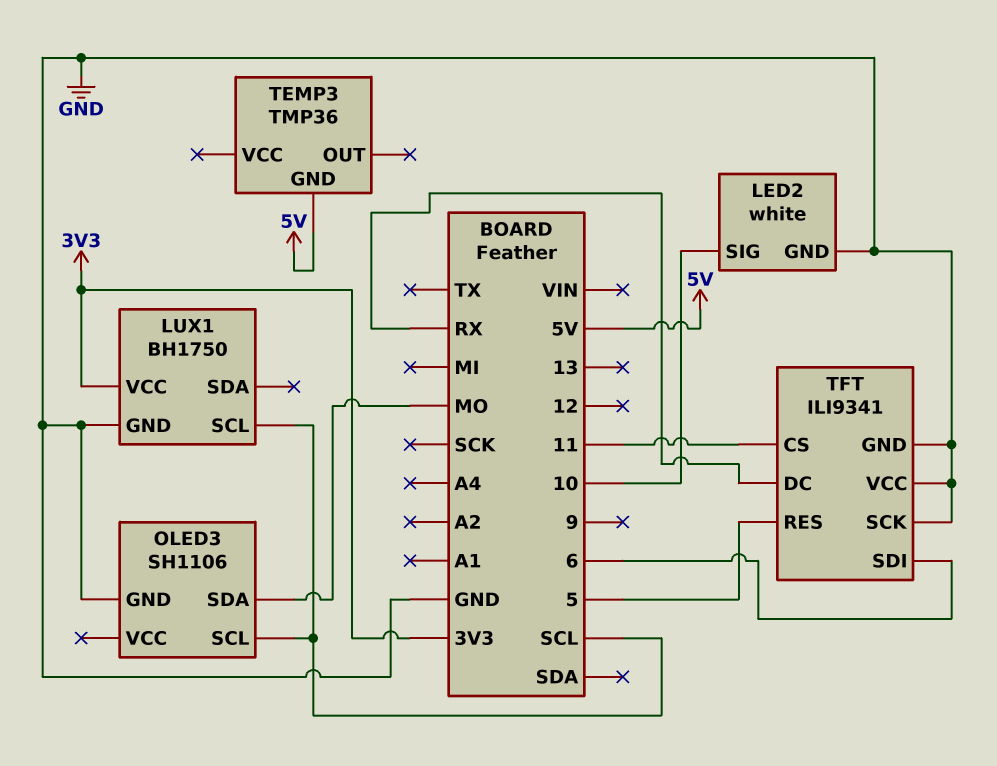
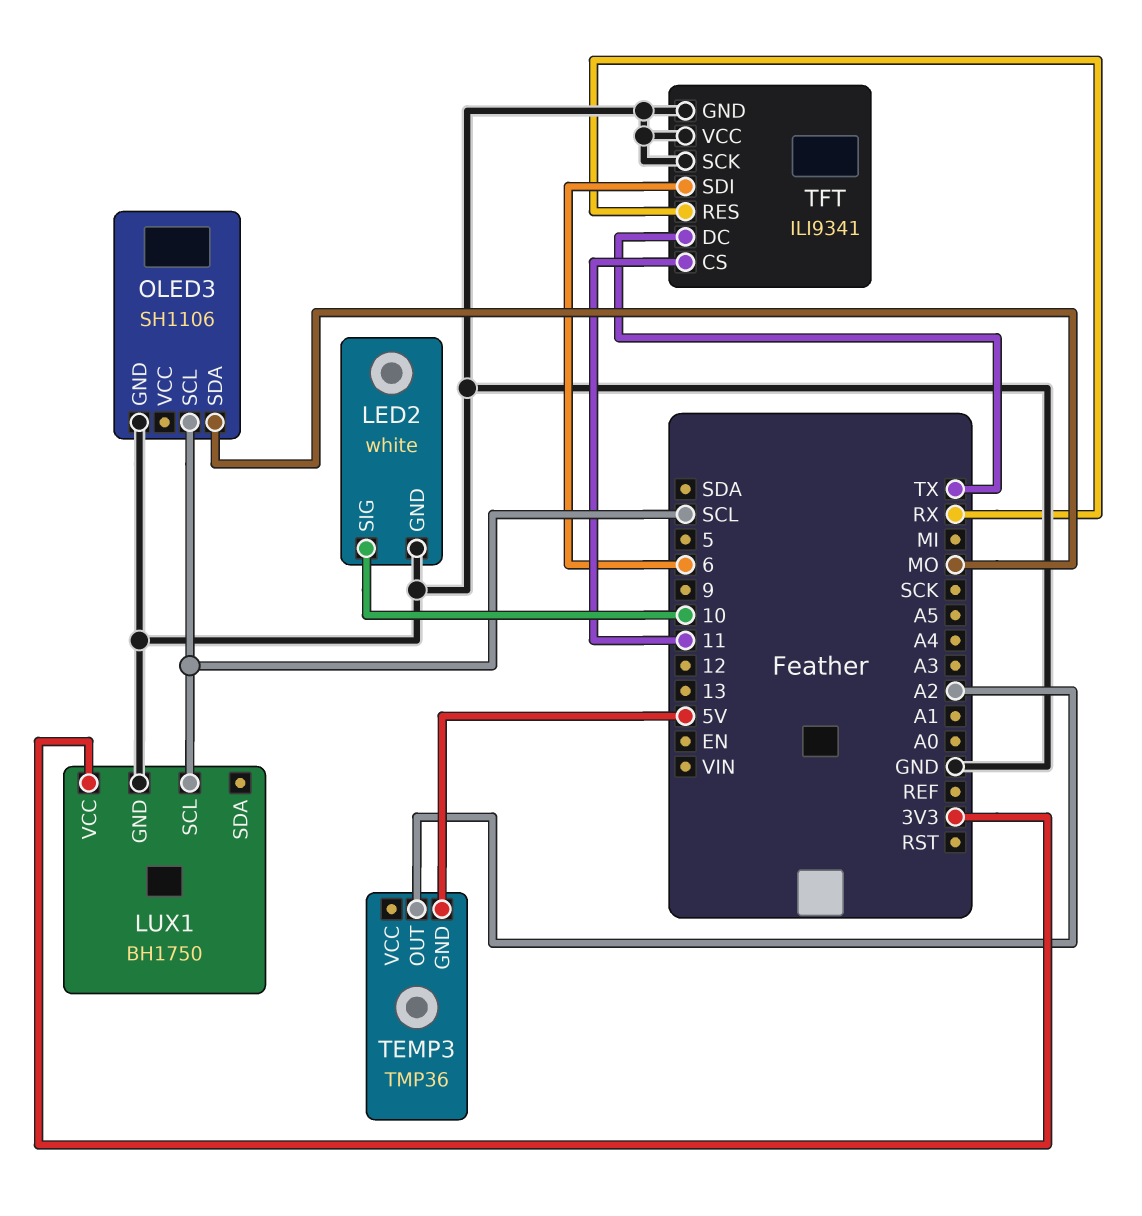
TEMP3 pin OUT: none -> A2
TFT pin DC: RX -> TX
TFT pin RES: 5 -> RX

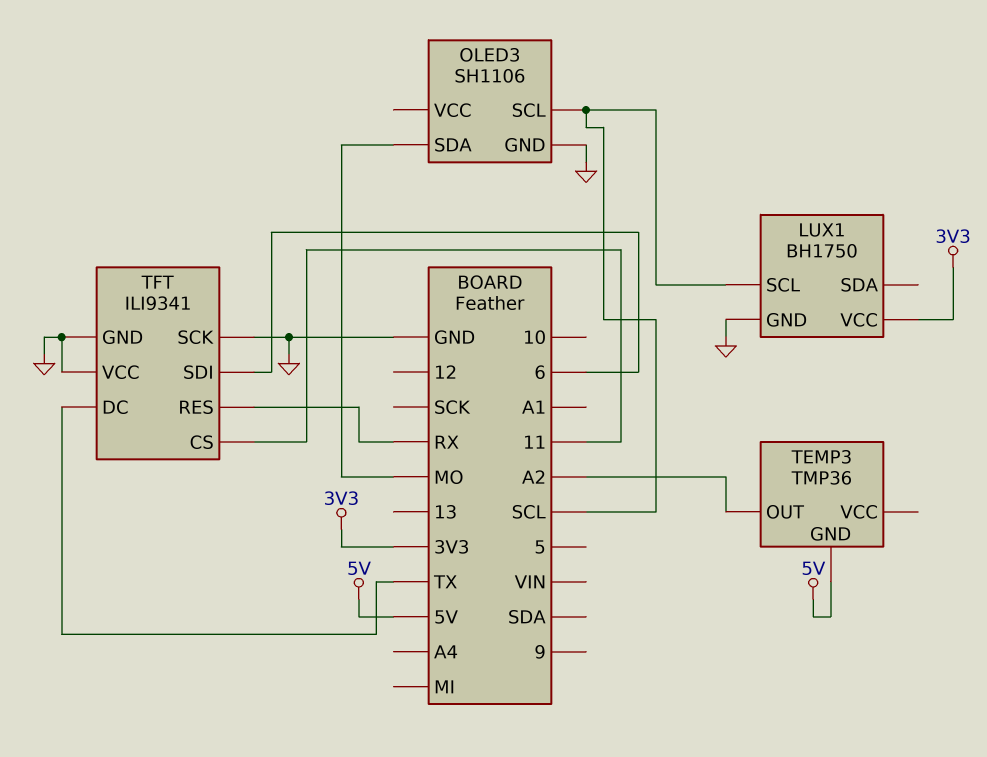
LED2: white -> none
LED2 pin GND: GND -> none
LED2 pin SIG: 10 -> none

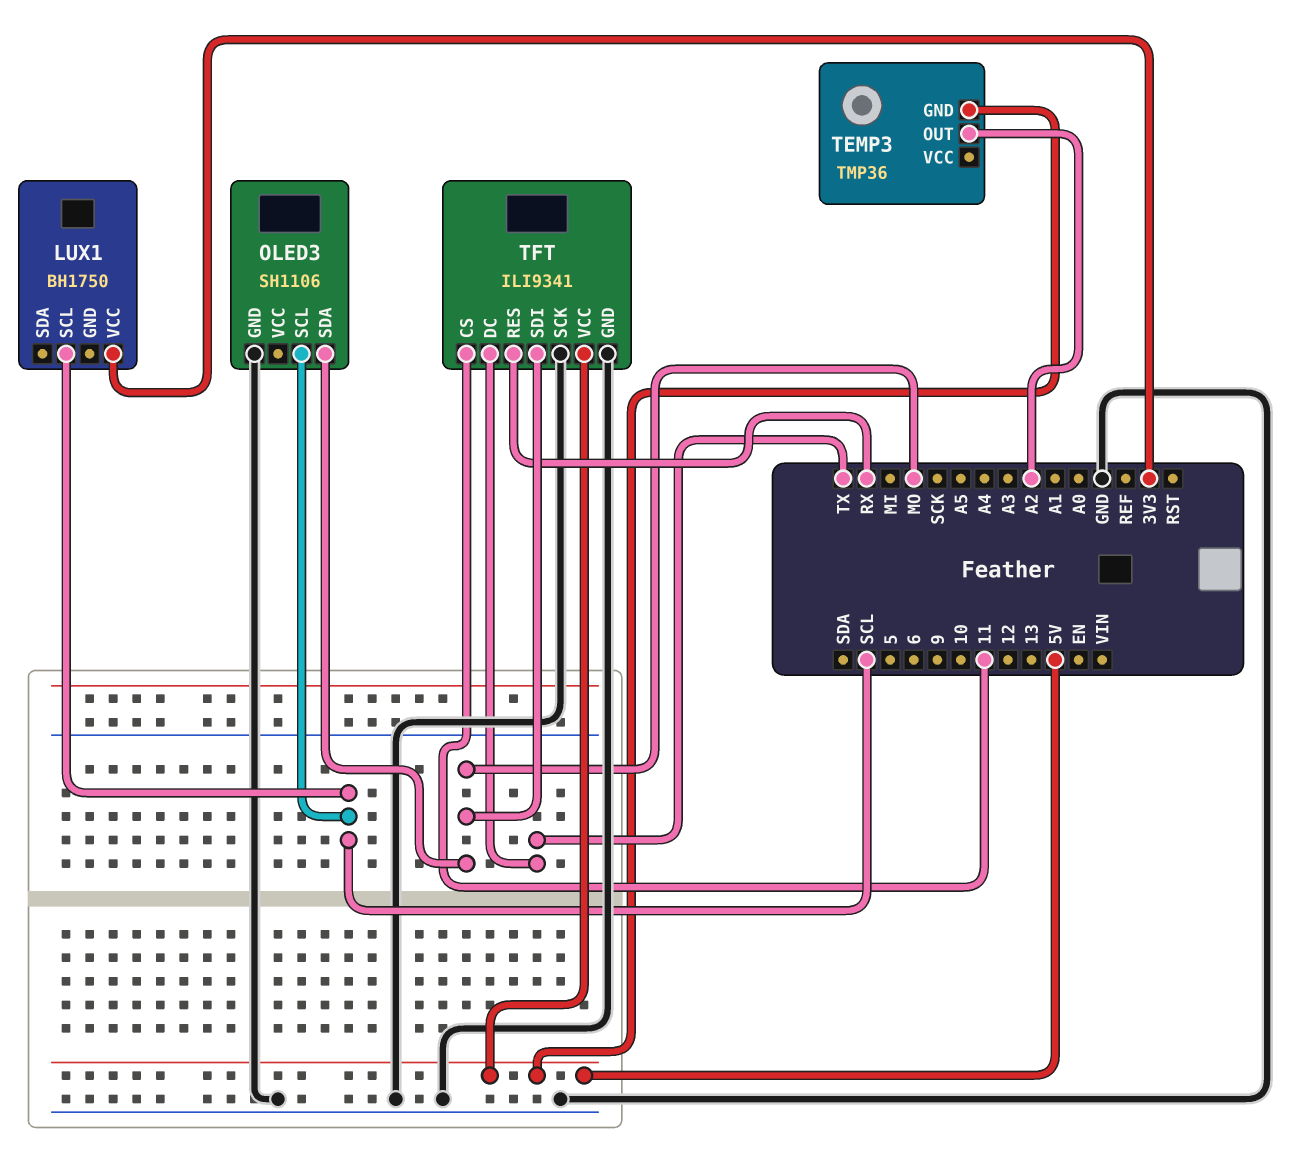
LUX1 pin GND: GND -> none
TFT pin SDI: 6 -> MO
TFT pin VCC: GND -> 5V

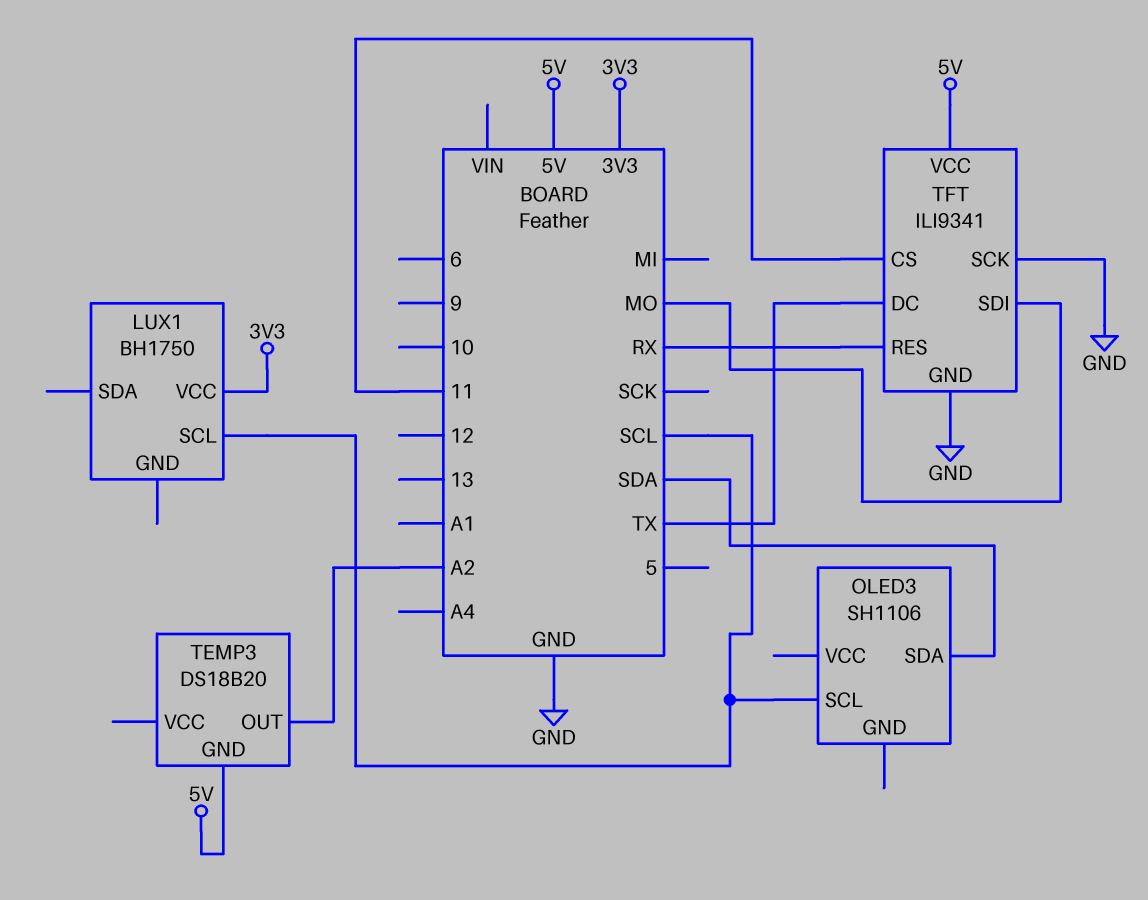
OLED3 pin GND: GND -> none
OLED3 pin SDA: MO -> SDA
TEMP3: TMP36 -> DS18B20

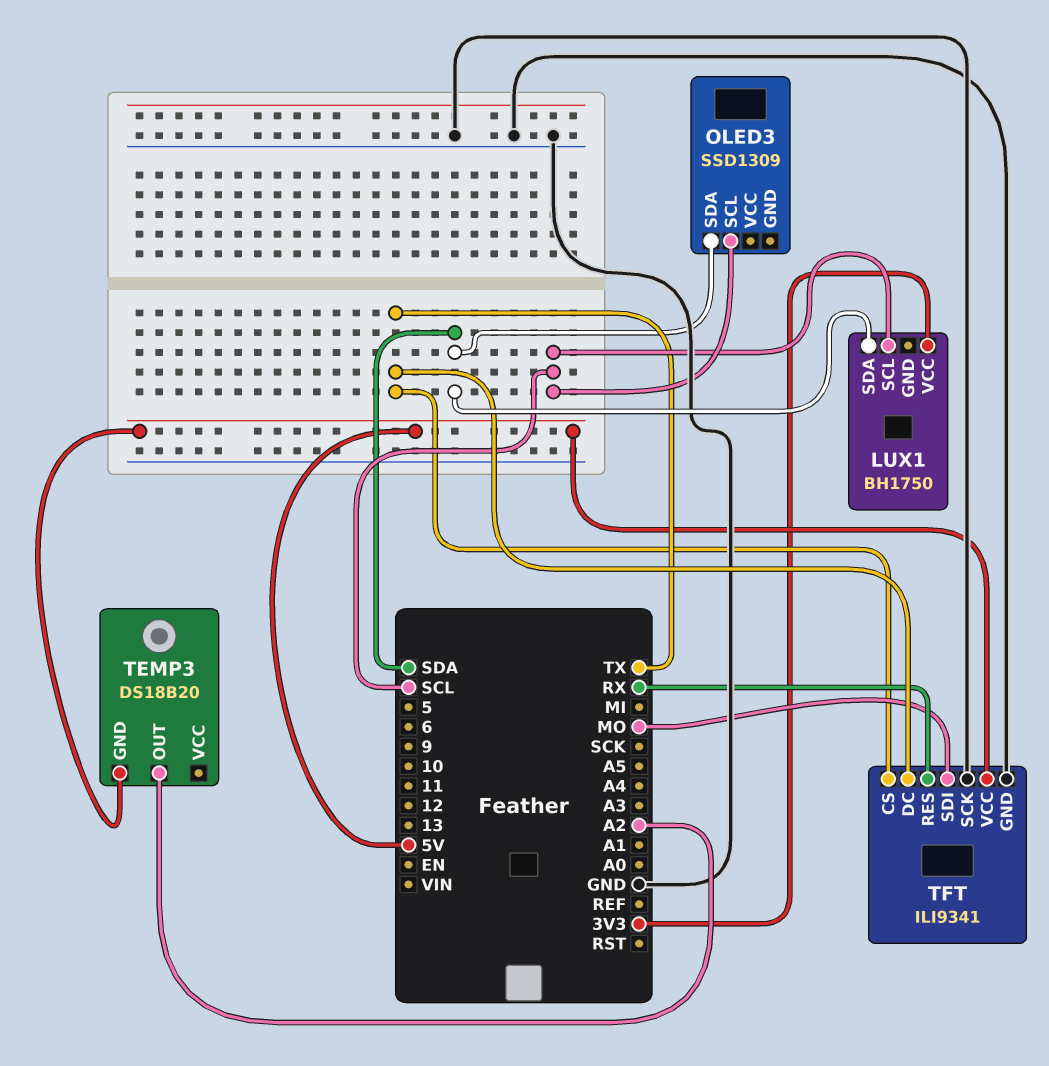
LUX1 pin SDA: none -> SDA
OLED3: SH1106 -> SSD1309
TFT pin CS: 11 -> TX

